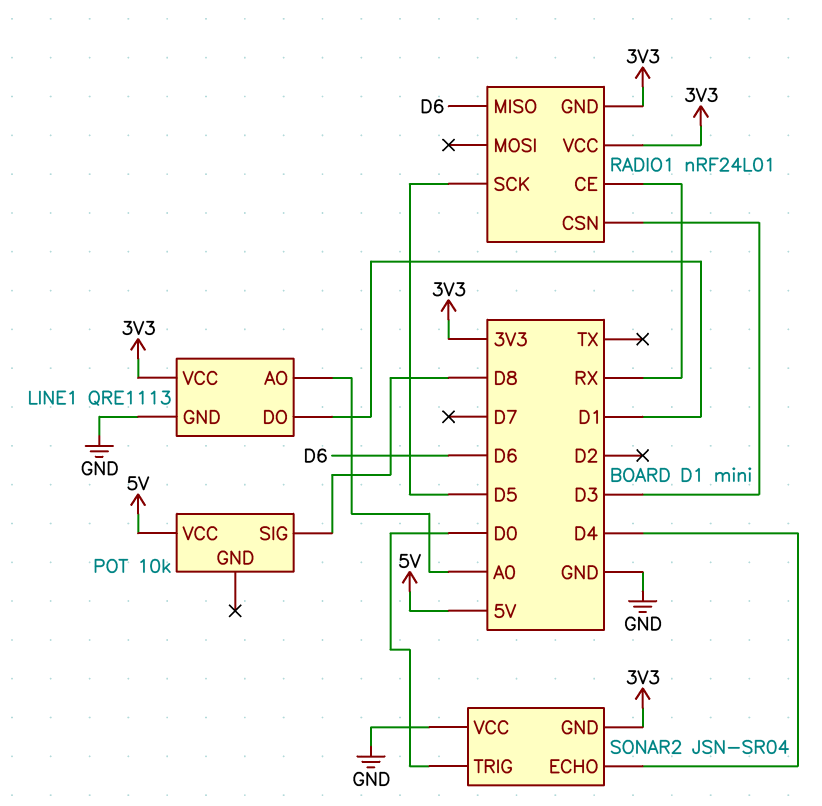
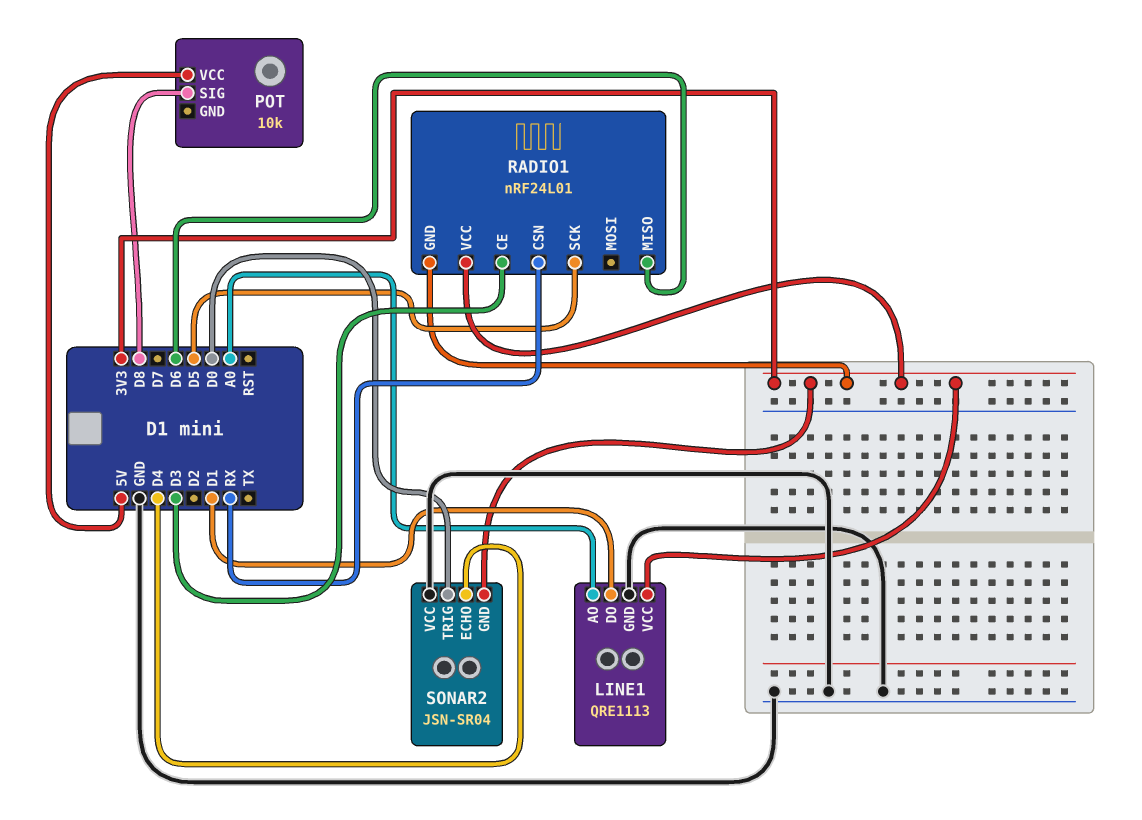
RADIO1 pin CE: RX -> D3
RADIO1 pin CSN: D3 -> RX

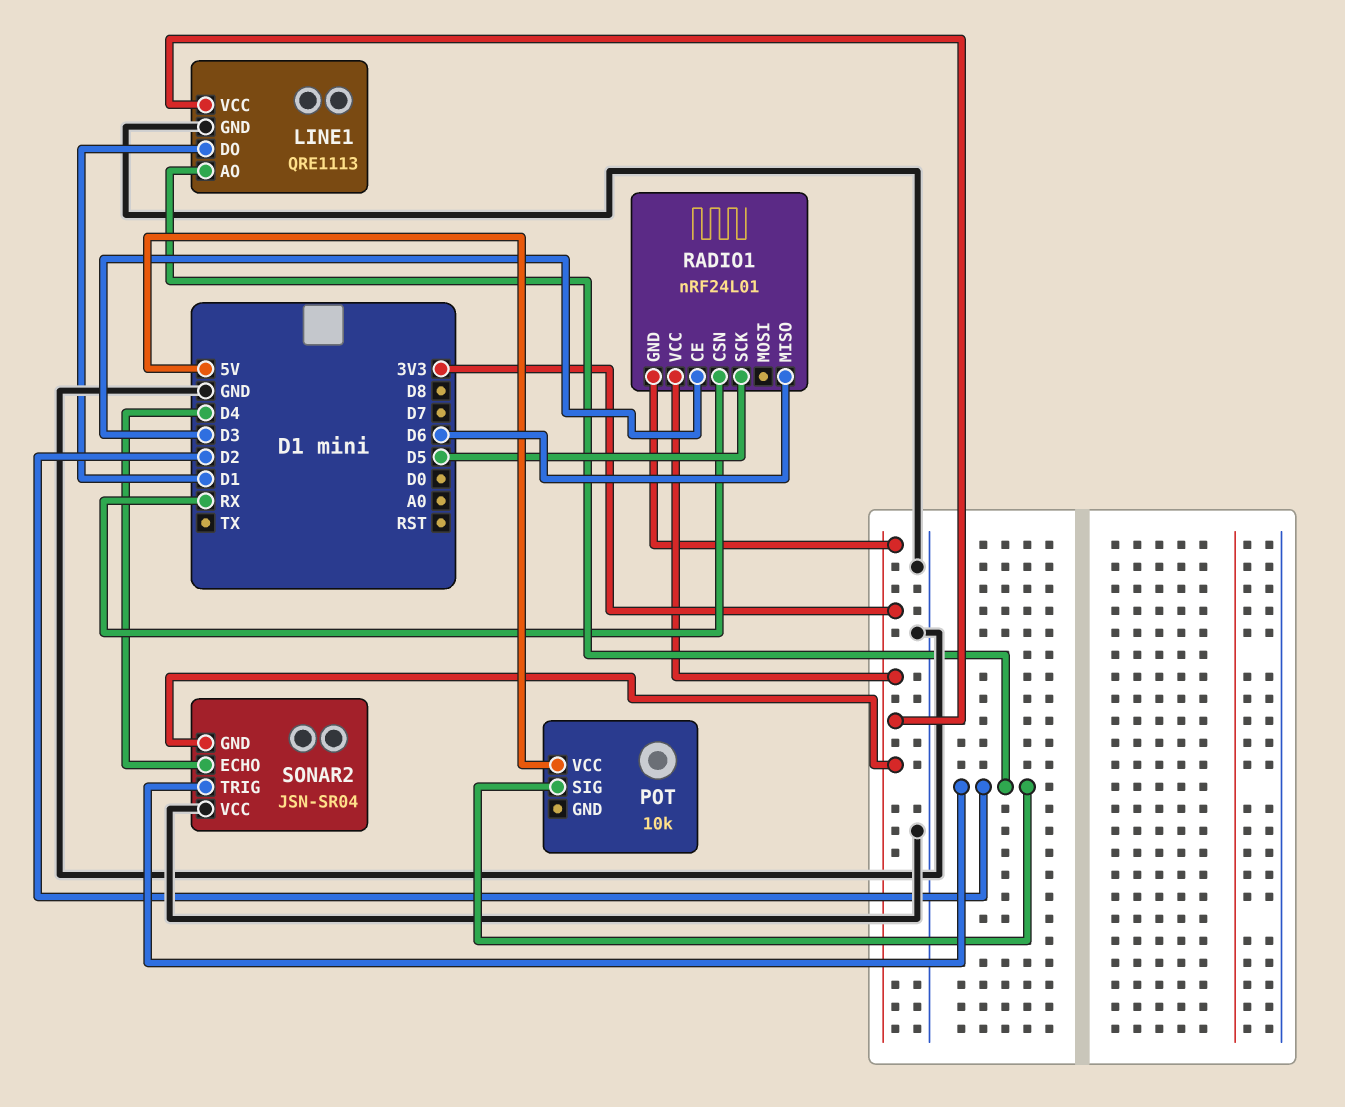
LINE1 pin AO: A0 -> D2
POT pin SIG: D8 -> D2
SONAR2 pin TRIG: D0 -> D2

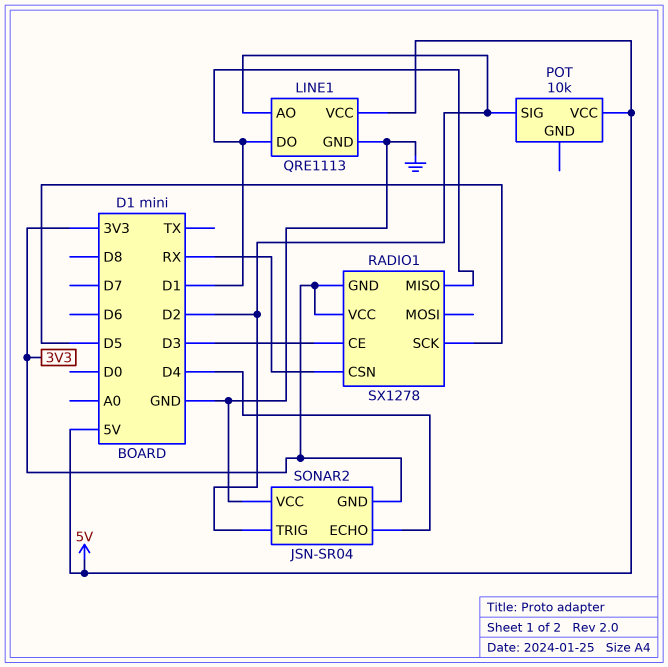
LINE1 pin VCC: 3V3 -> 5V
RADIO1: nRF24L01 -> SX1278
RADIO1 pin MISO: D6 -> D1

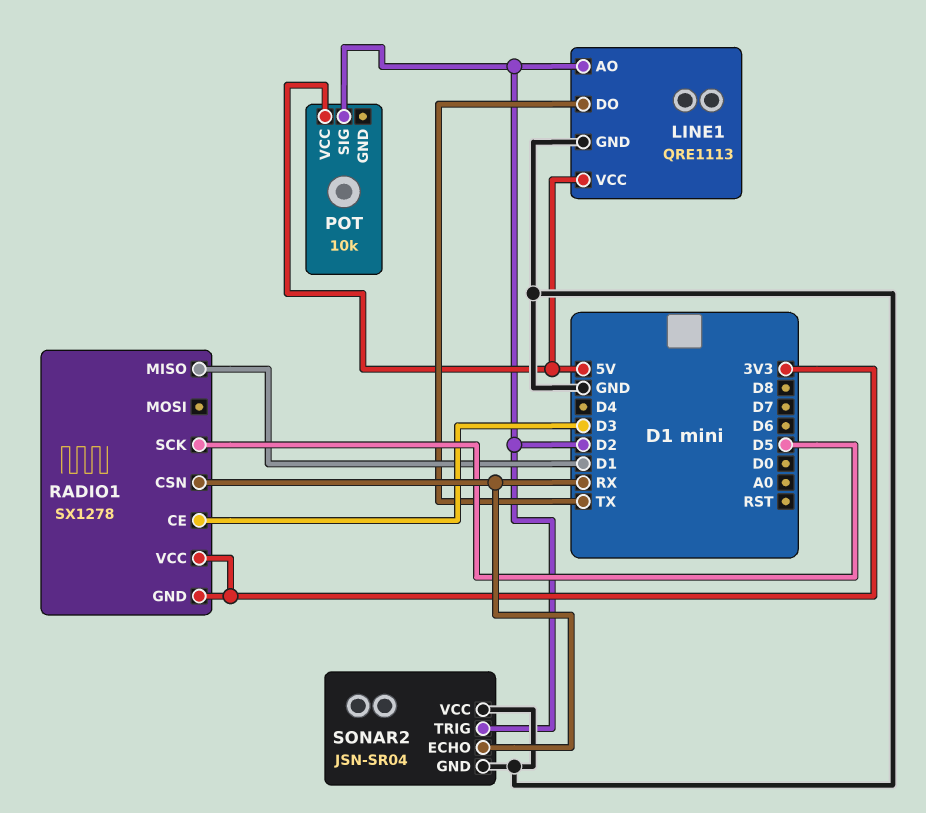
LINE1 pin DO: D1 -> TX
SONAR2 pin ECHO: D4 -> RX
SONAR2 pin GND: 3V3 -> GND

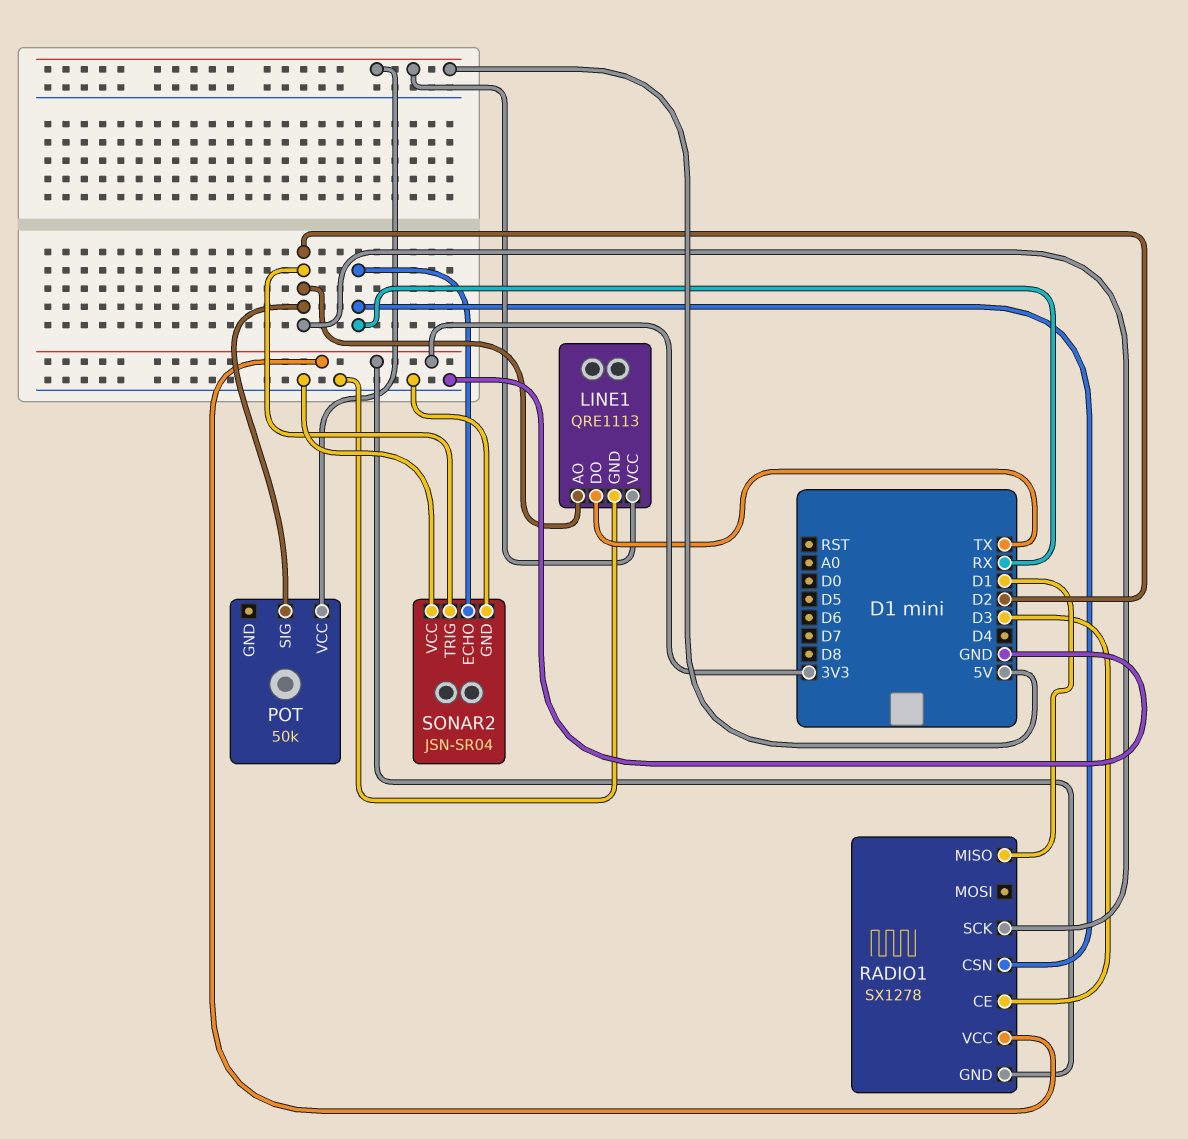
POT: 10k -> 50k
RADIO1 pin SCK: D5 -> D2

